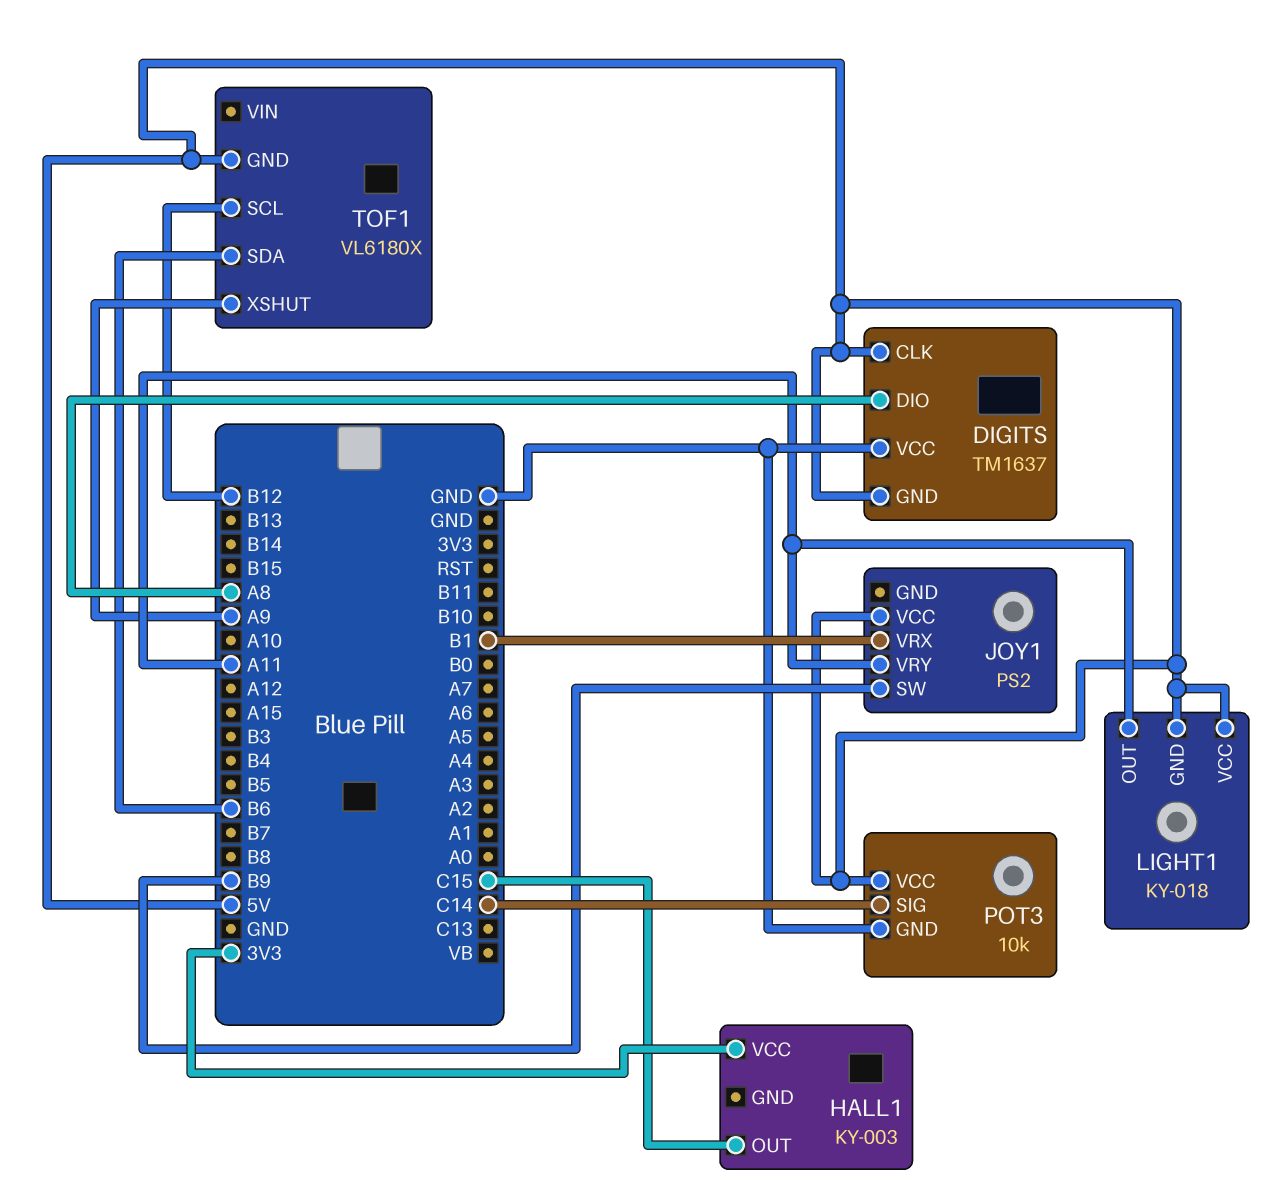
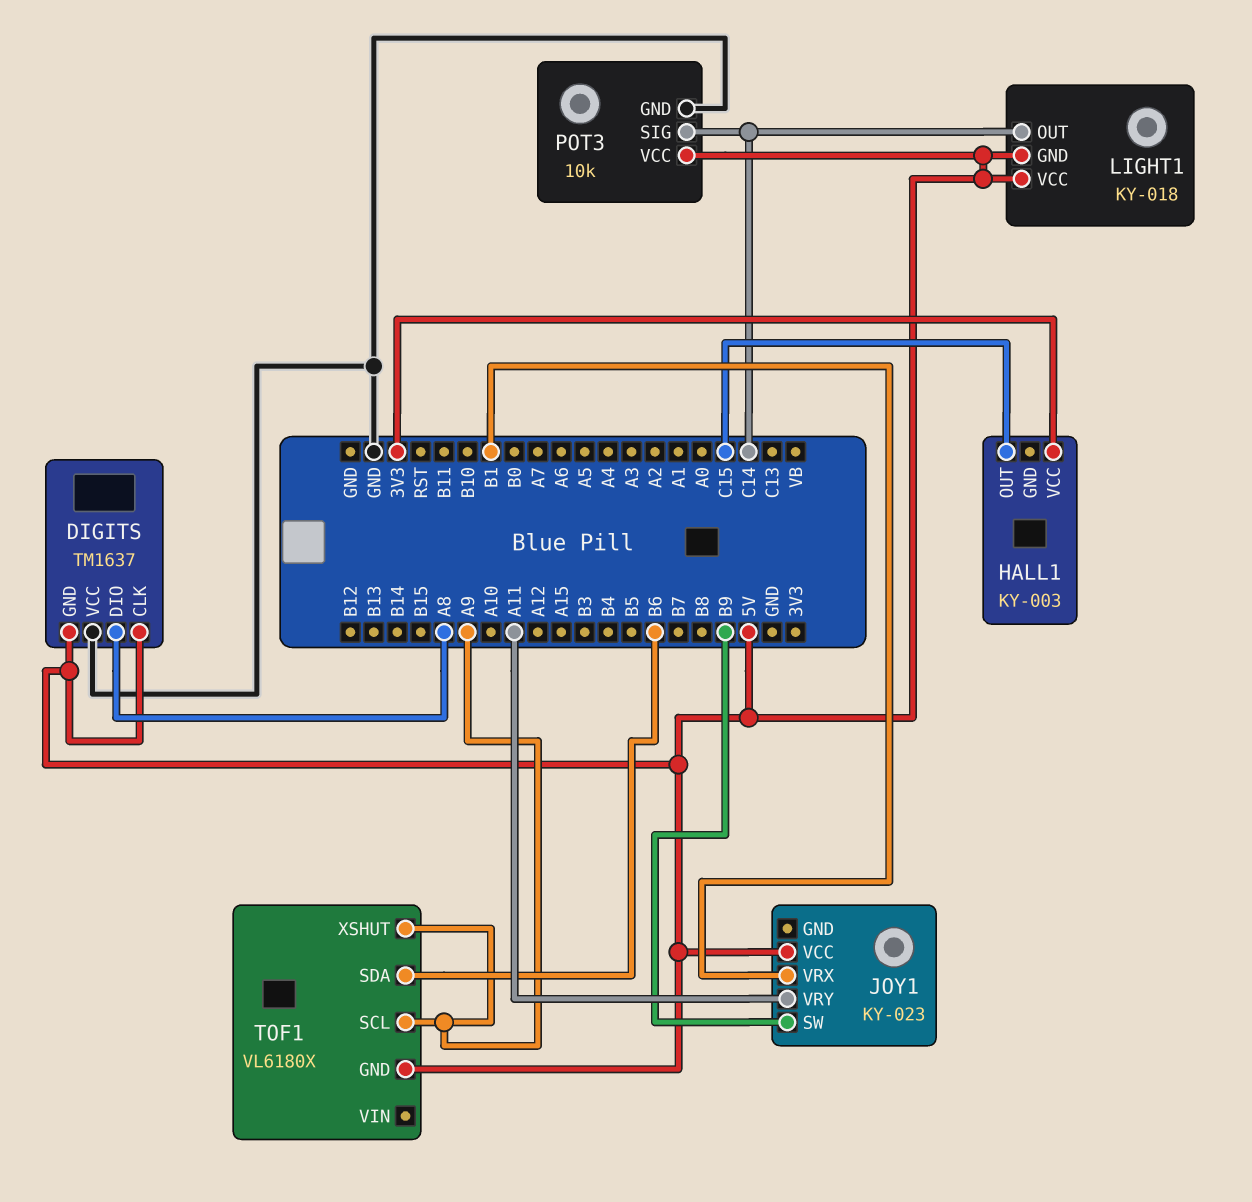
JOY1: PS2 -> KY-023
LIGHT1 pin OUT: A11 -> C14
TOF1 pin SCL: B12 -> A9

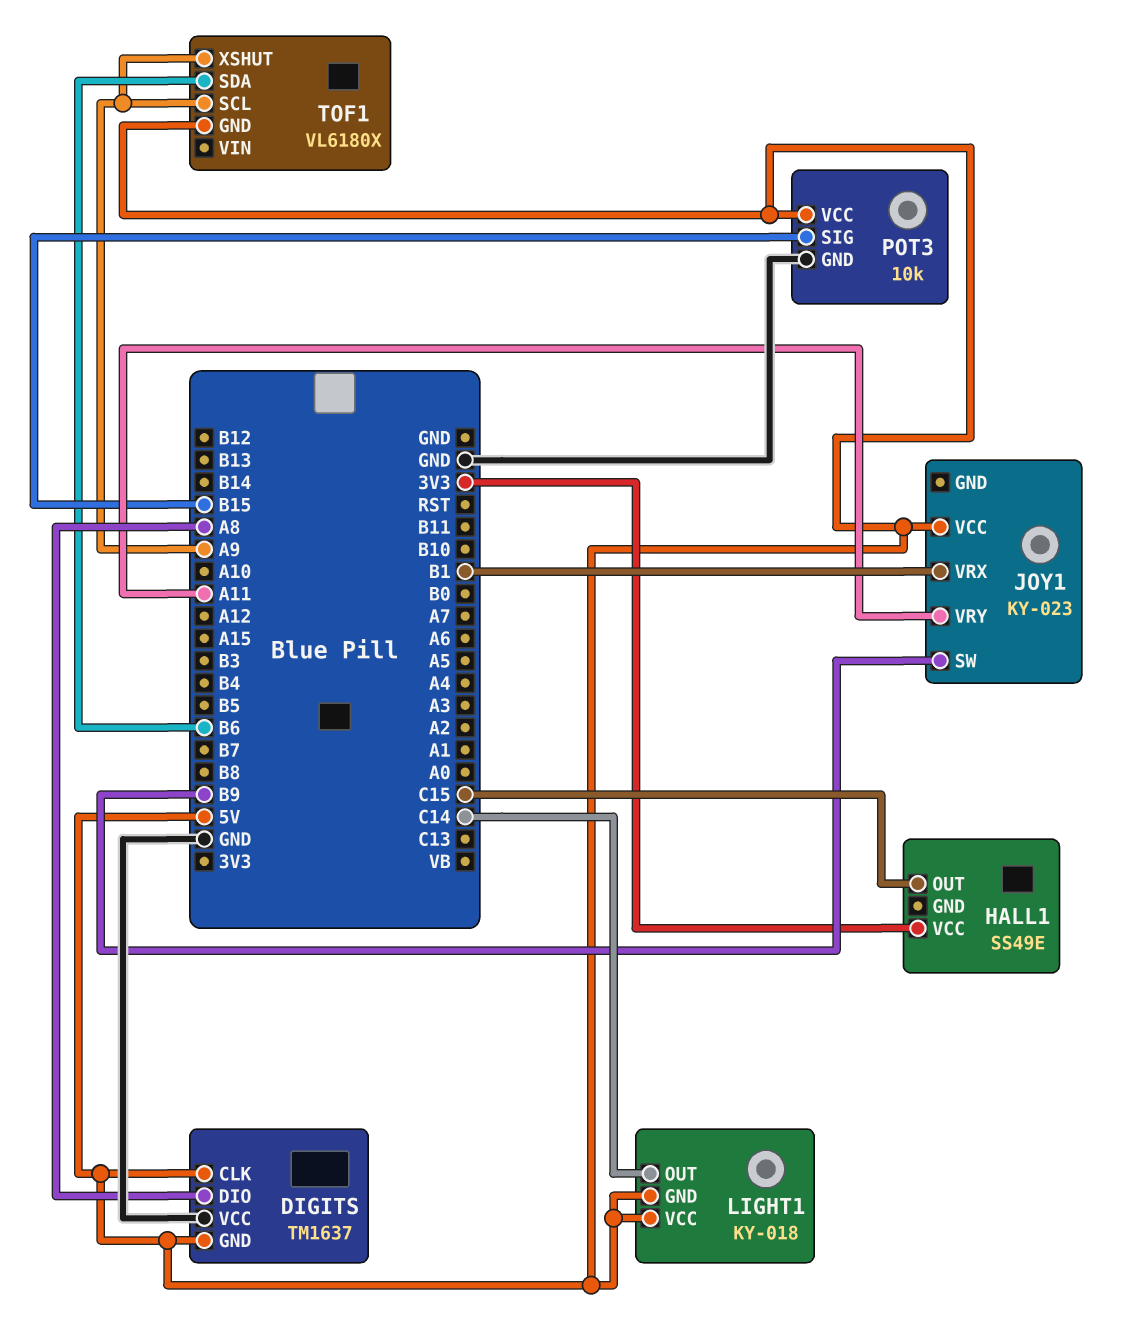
HALL1: KY-003 -> SS49E
POT3 pin SIG: C14 -> B15

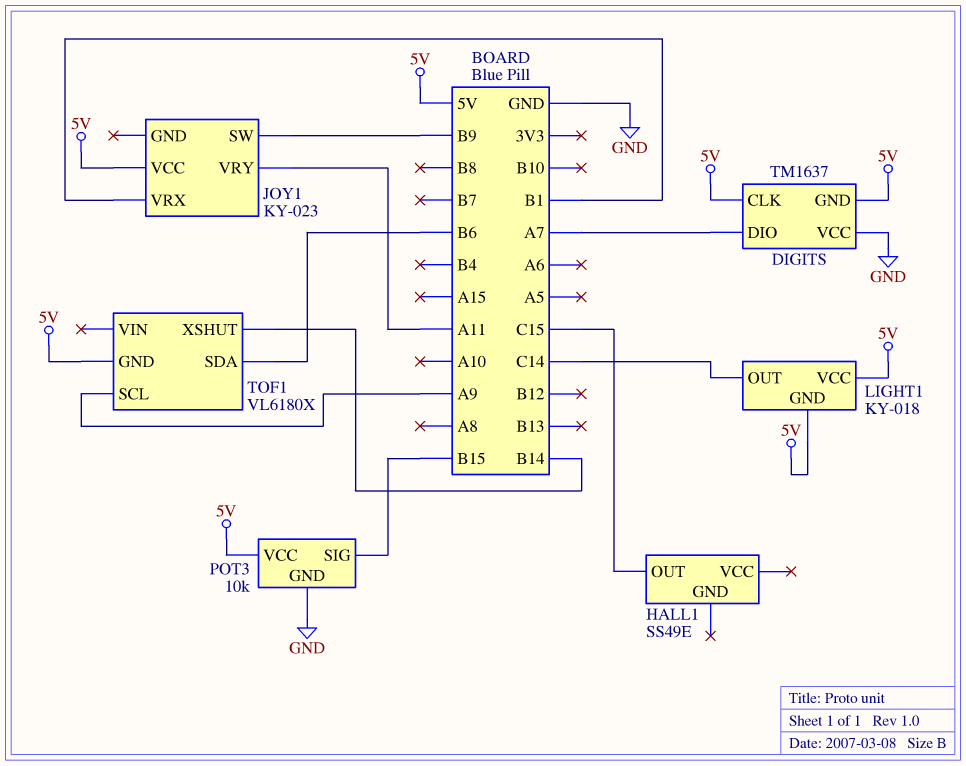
DIGITS pin DIO: A8 -> A7
HALL1 pin VCC: 3V3 -> none
TOF1 pin XSHUT: A9 -> B14

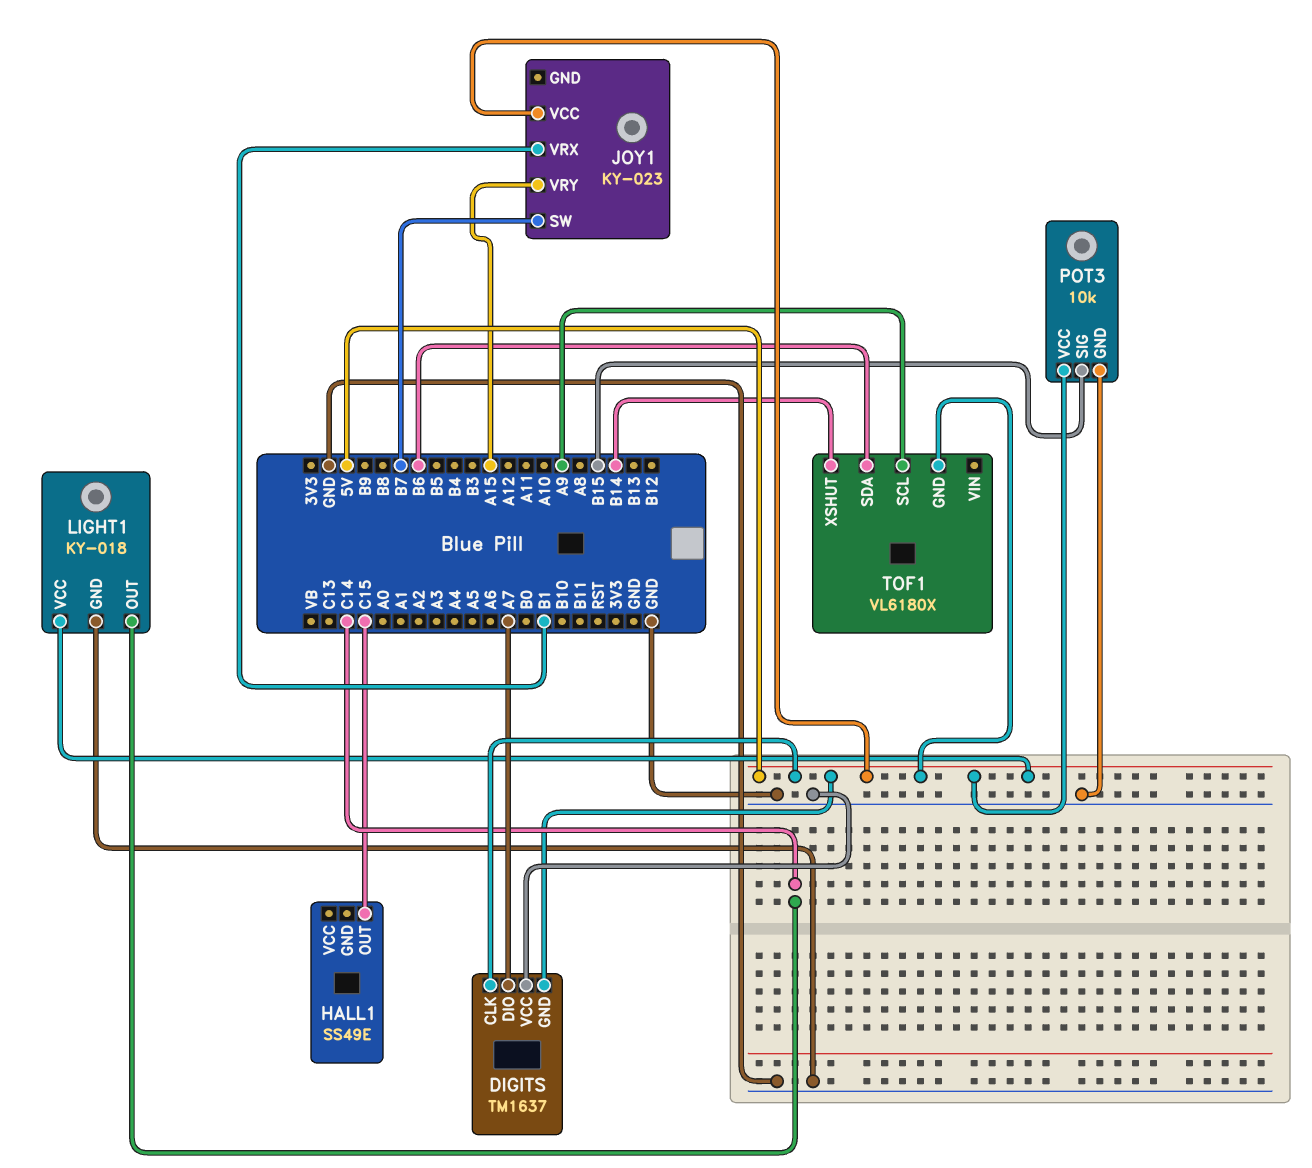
JOY1 pin SW: B9 -> B7
JOY1 pin VRY: A11 -> A15
LIGHT1 pin GND: 5V -> GND

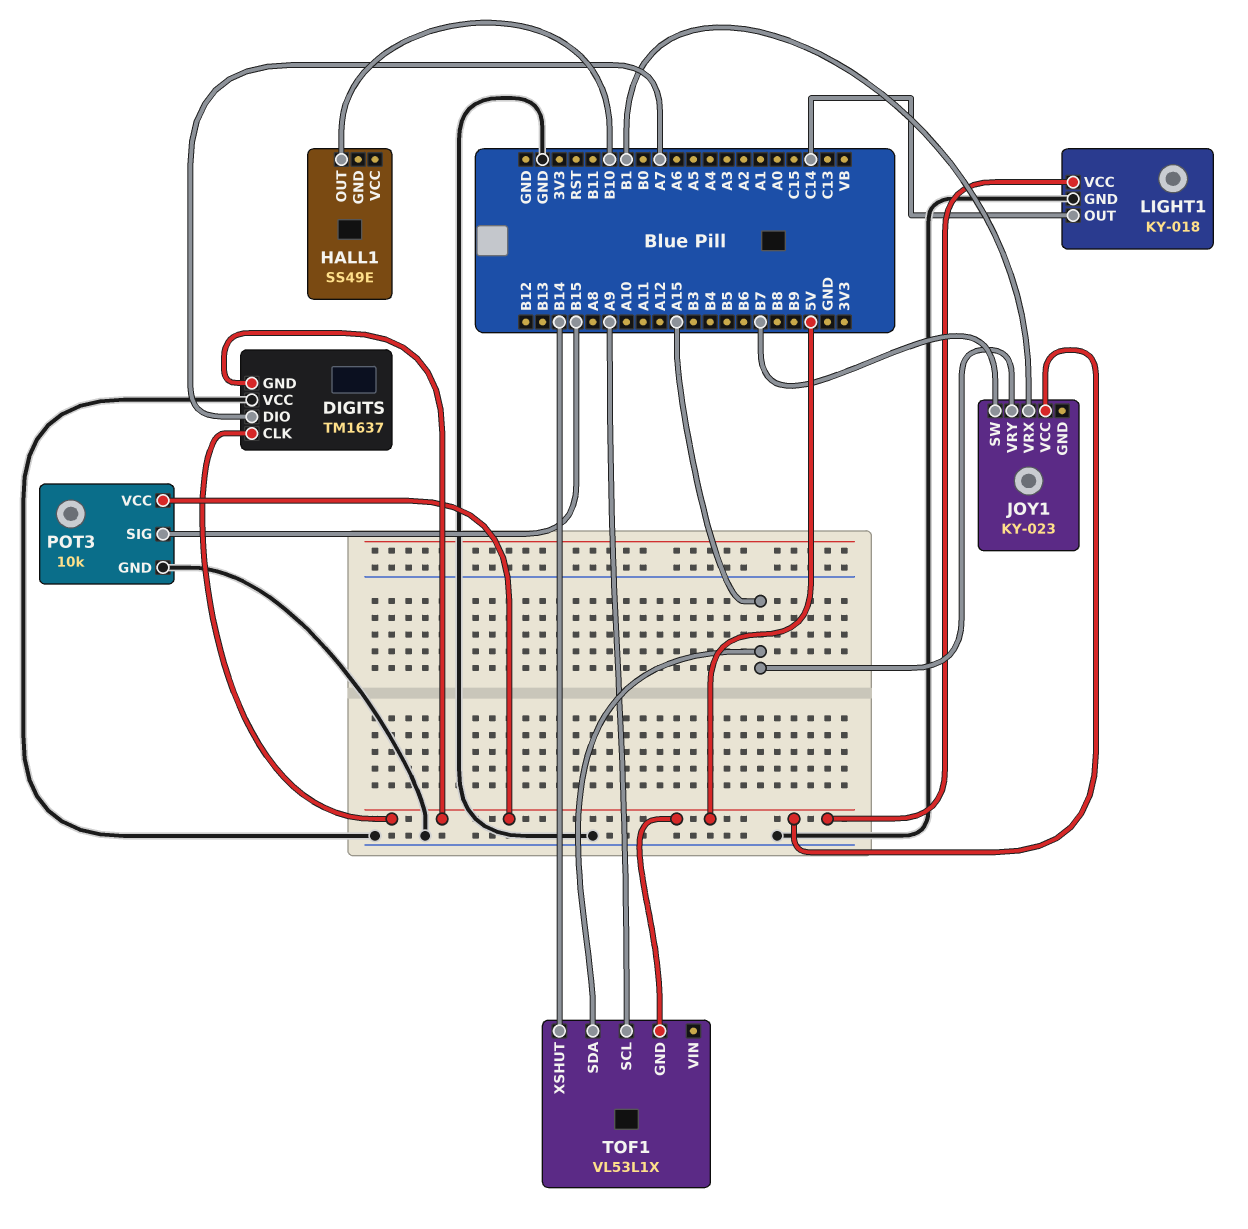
HALL1 pin OUT: C15 -> B10
TOF1: VL6180X -> VL53L1X
TOF1 pin SDA: B6 -> A15

